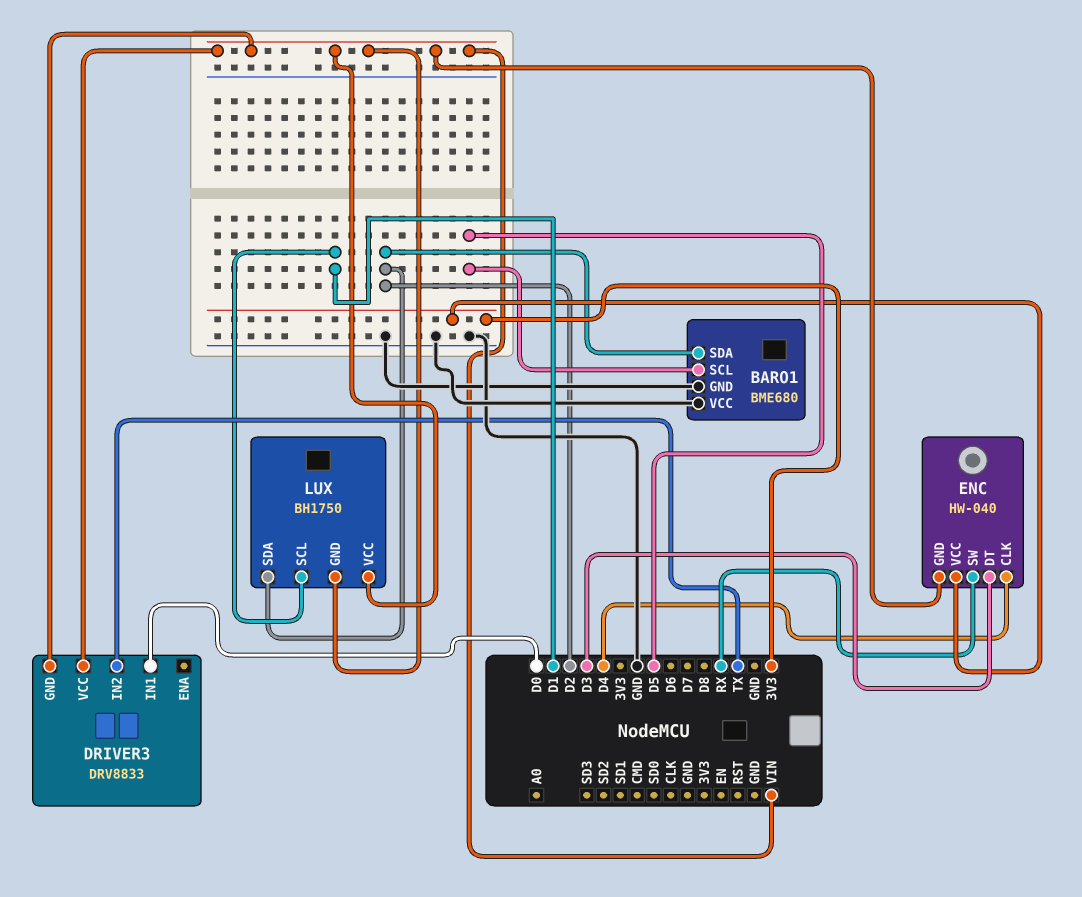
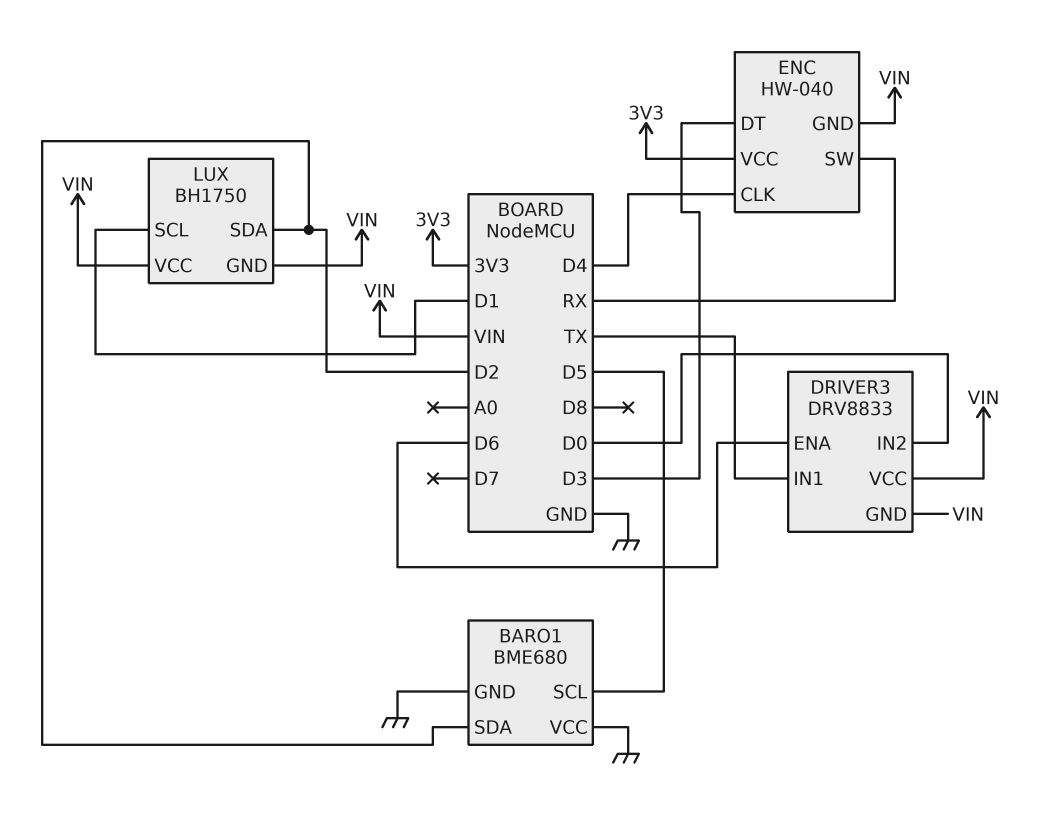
DRIVER3 pin ENA: none -> D6
DRIVER3 pin IN1: D0 -> TX
DRIVER3 pin IN2: TX -> D0

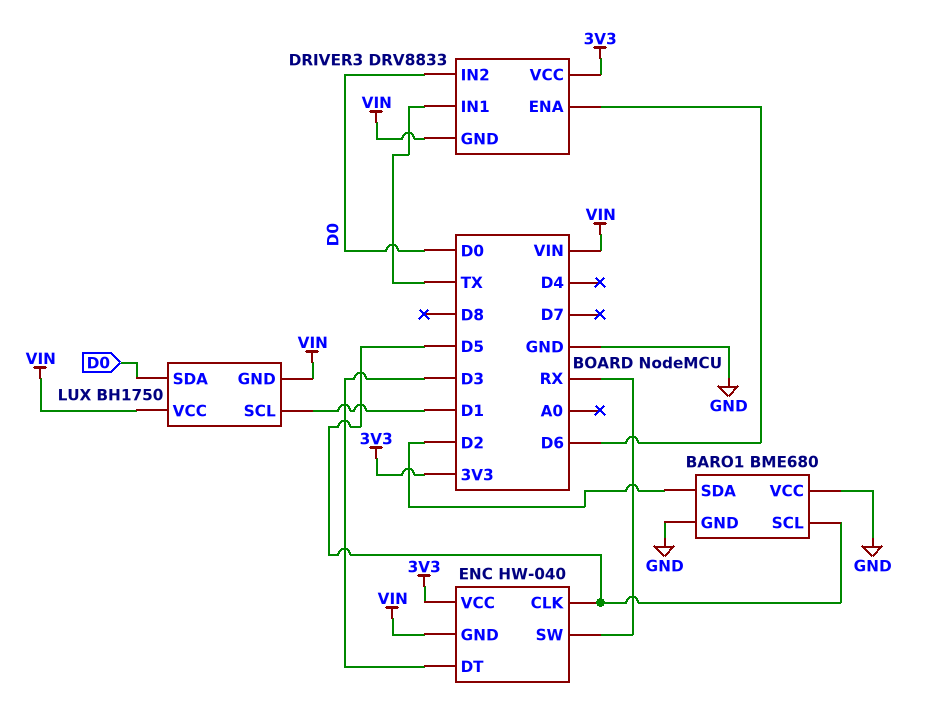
DRIVER3 pin VCC: VIN -> 3V3
ENC pin CLK: D4 -> D5
LUX pin SDA: D2 -> D0

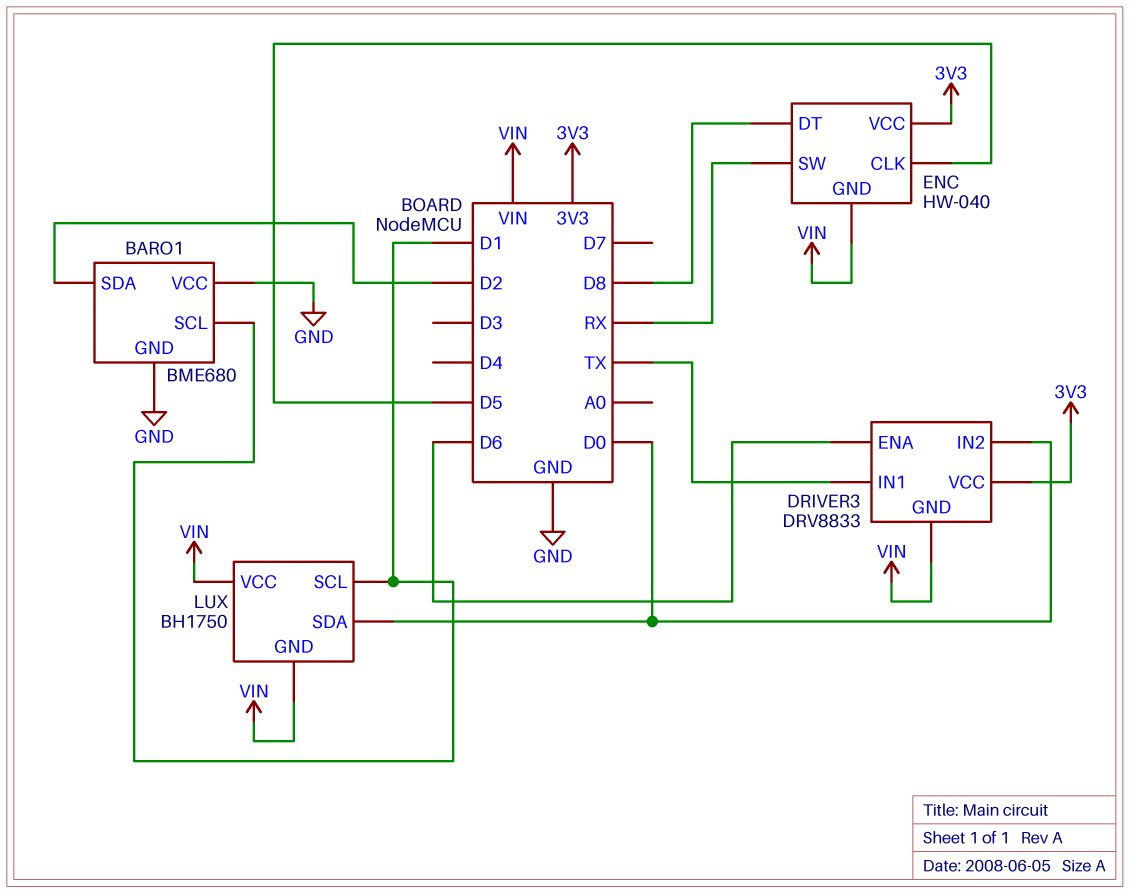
BARO1 pin SCL: D5 -> D1
ENC pin DT: D3 -> D8

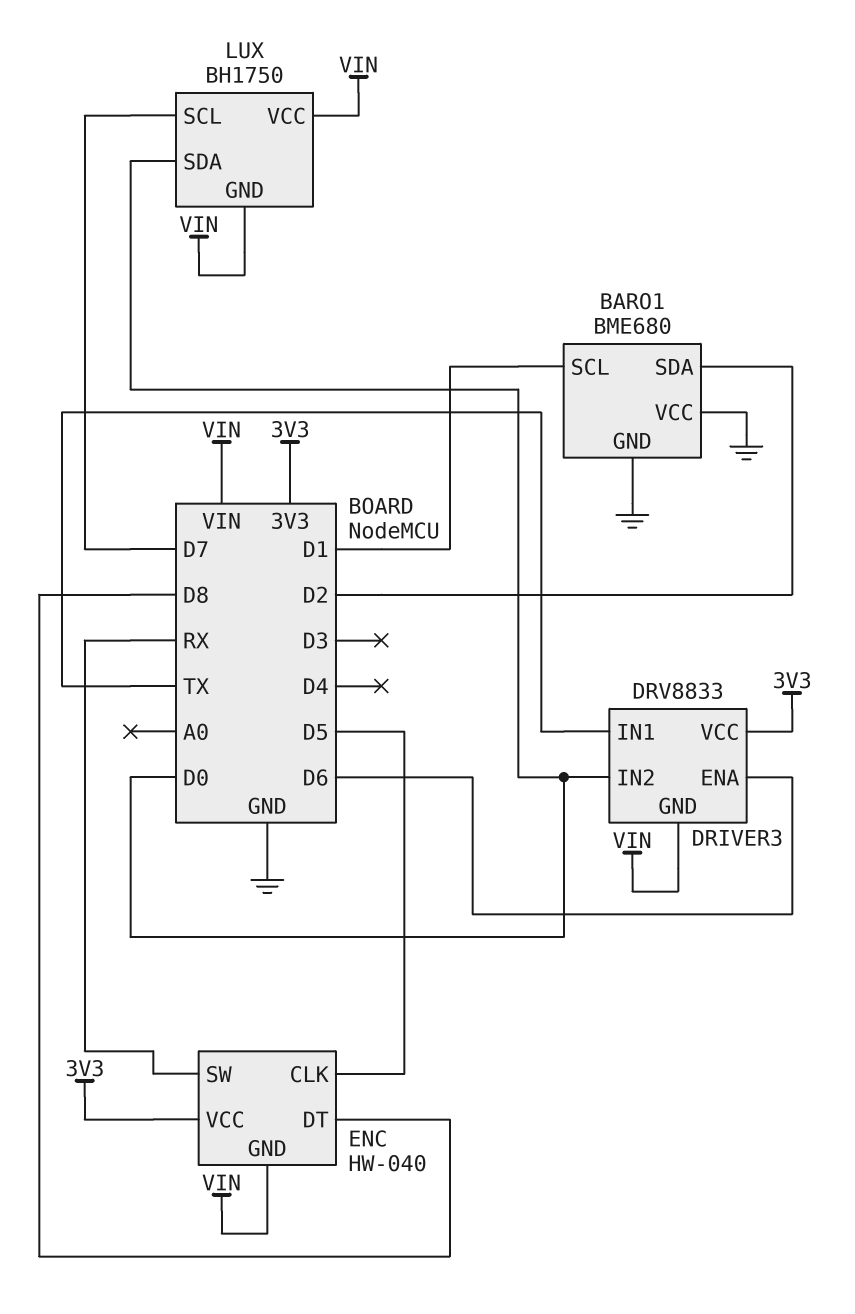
LUX pin SCL: D1 -> D7

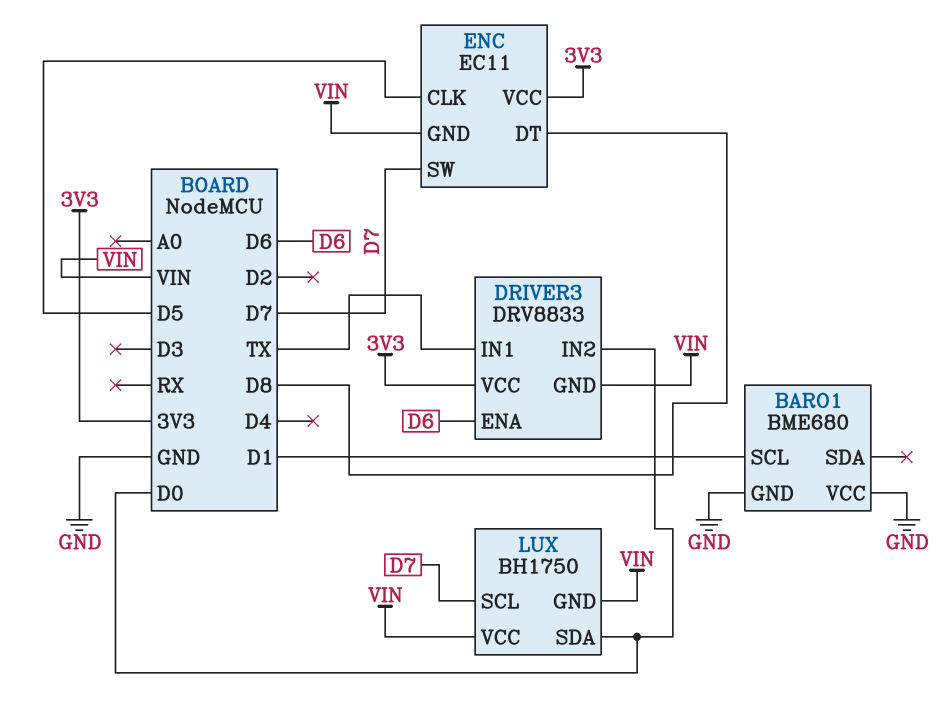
BARO1 pin SDA: D2 -> none
ENC: HW-040 -> EC11
ENC pin SW: RX -> D7

